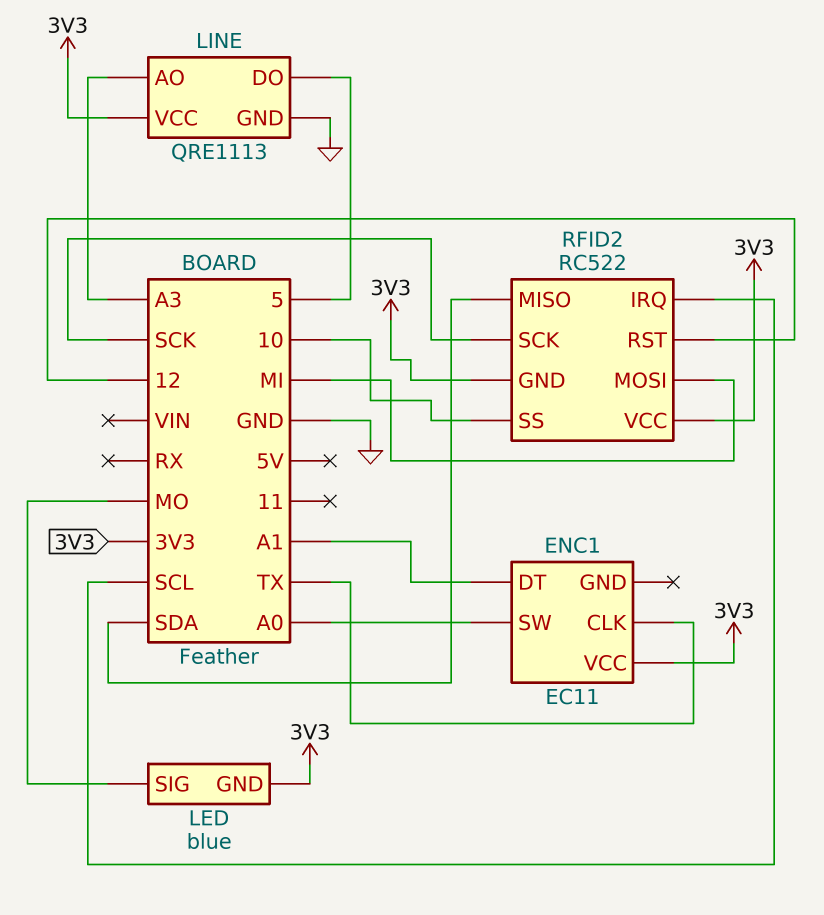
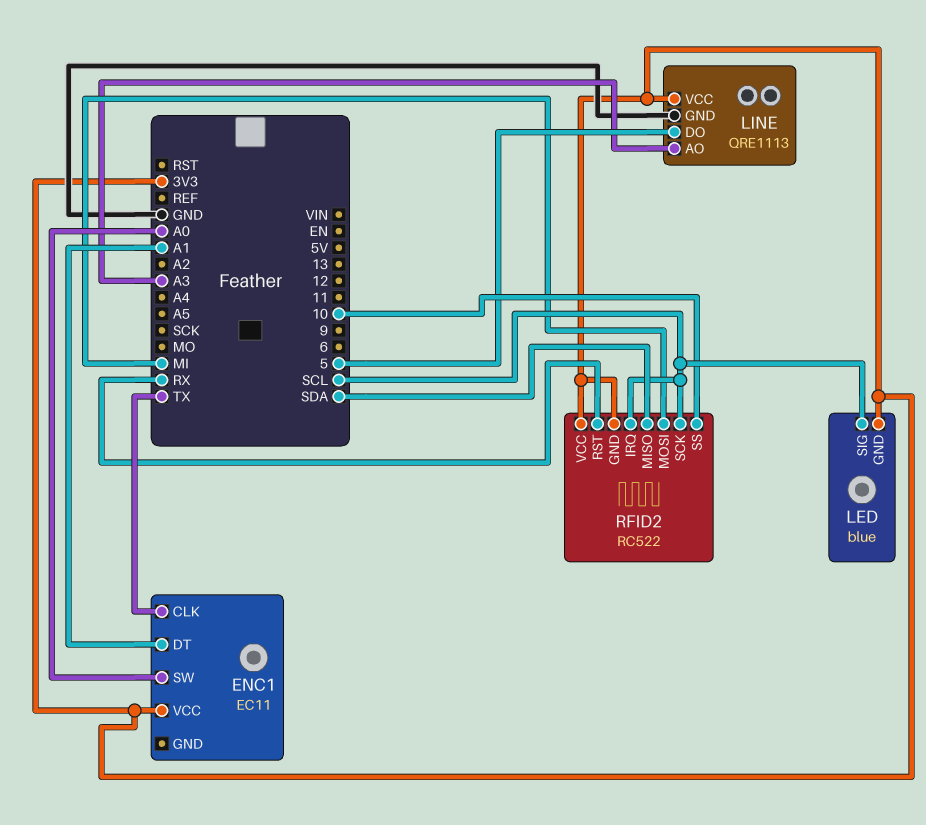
LED pin SIG: MO -> SCL
RFID2 pin RST: 12 -> RX
RFID2 pin SCK: SCK -> SCL

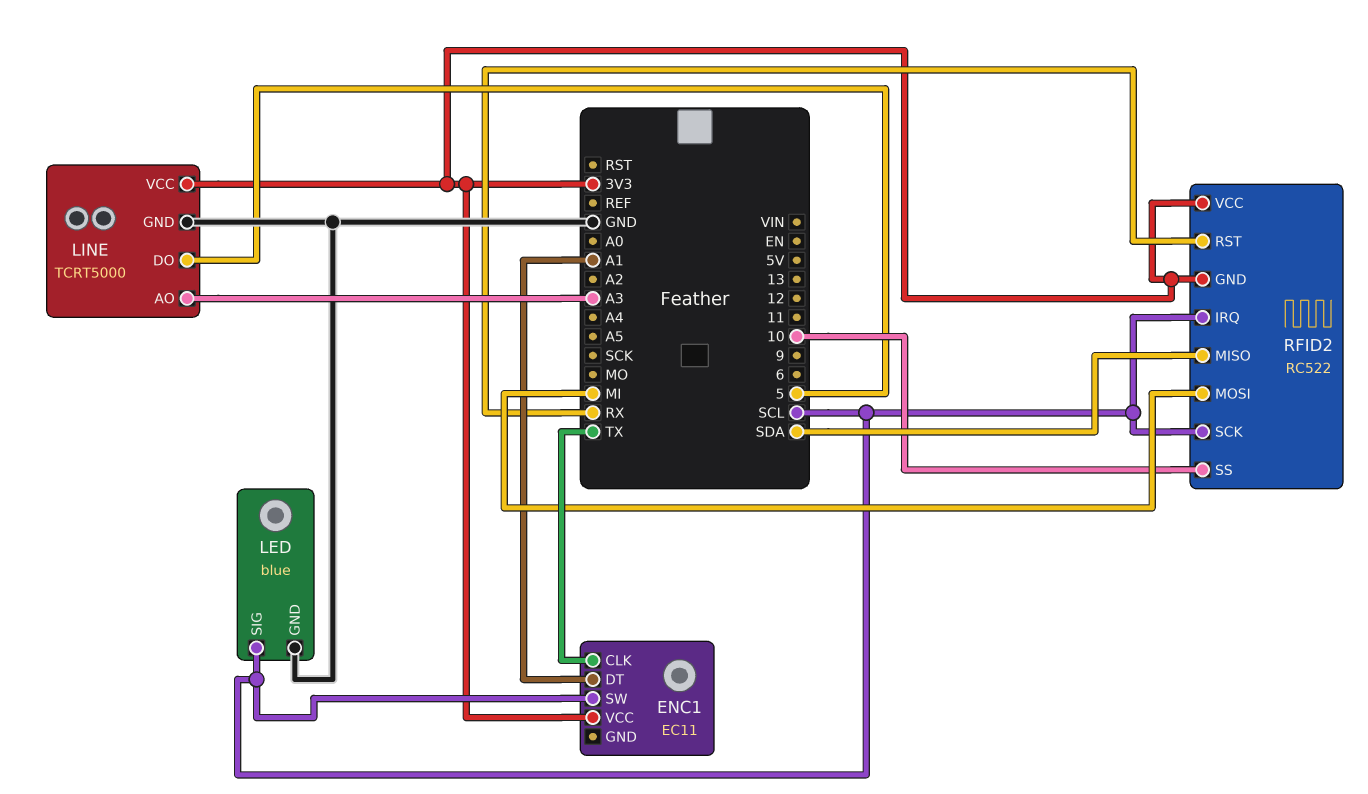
ENC1 pin SW: A0 -> SCL
LED pin GND: 3V3 -> GND
LINE: QRE1113 -> TCRT5000

